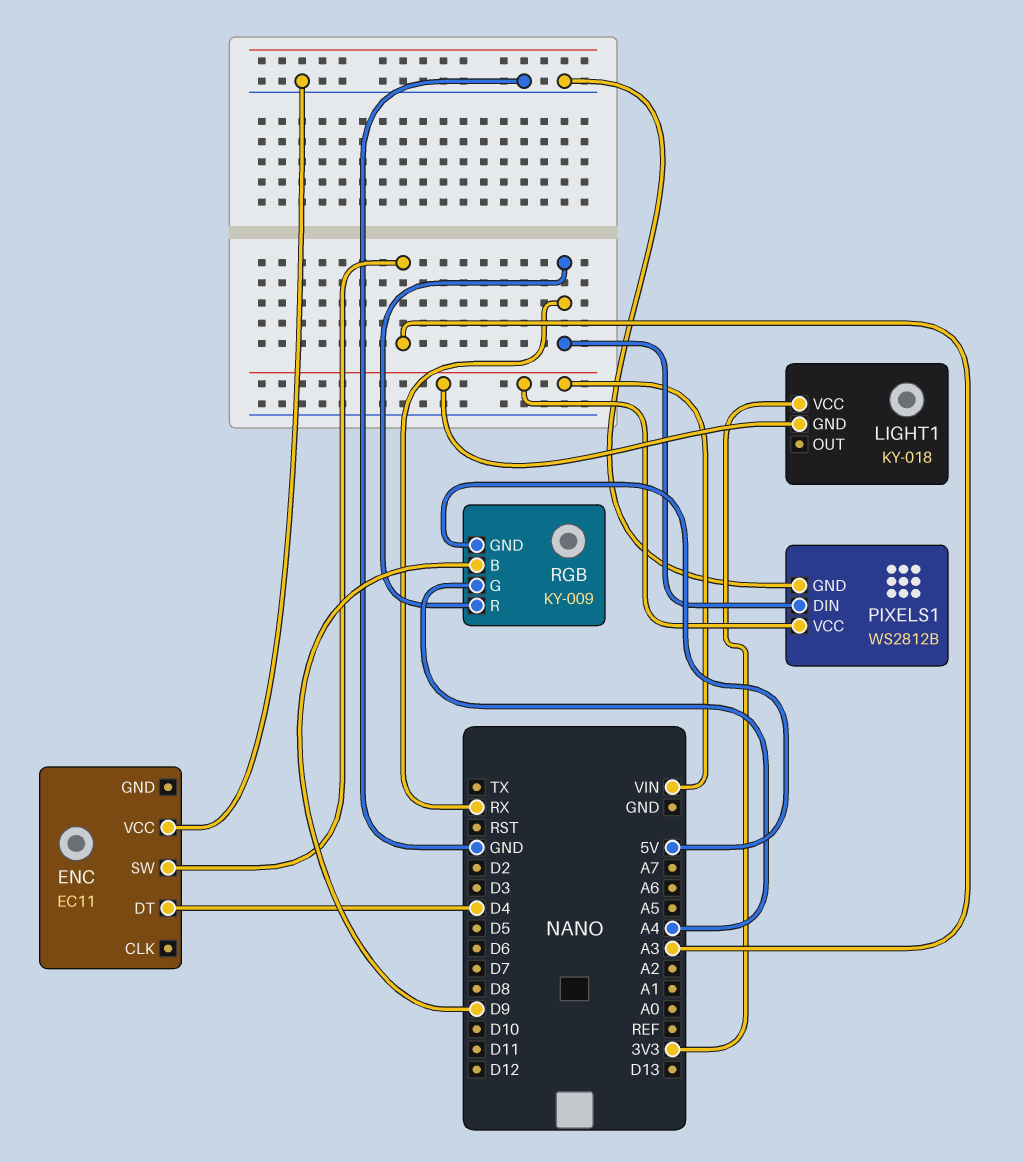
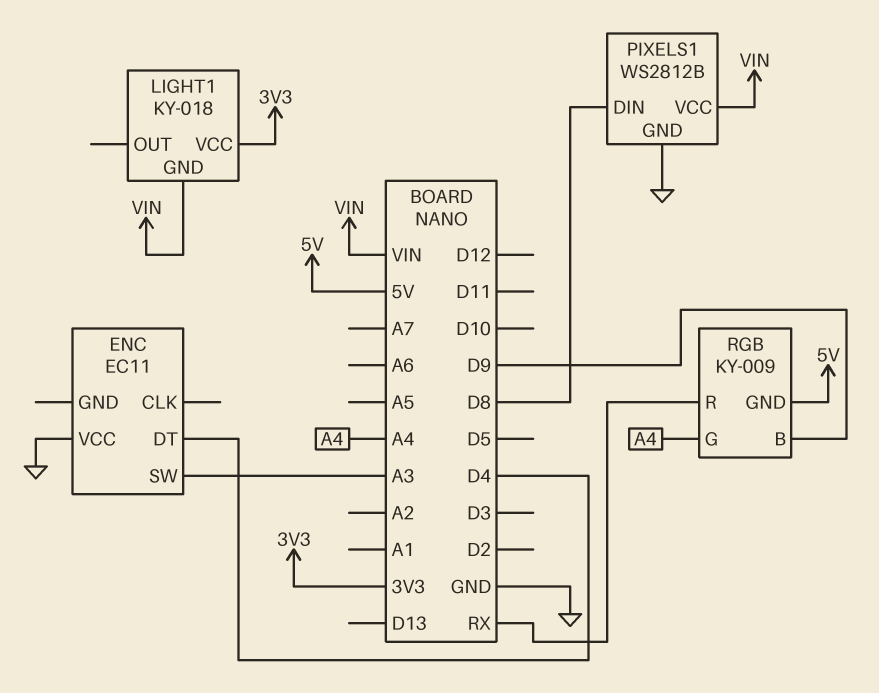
PIXELS1 pin DIN: RX -> D8

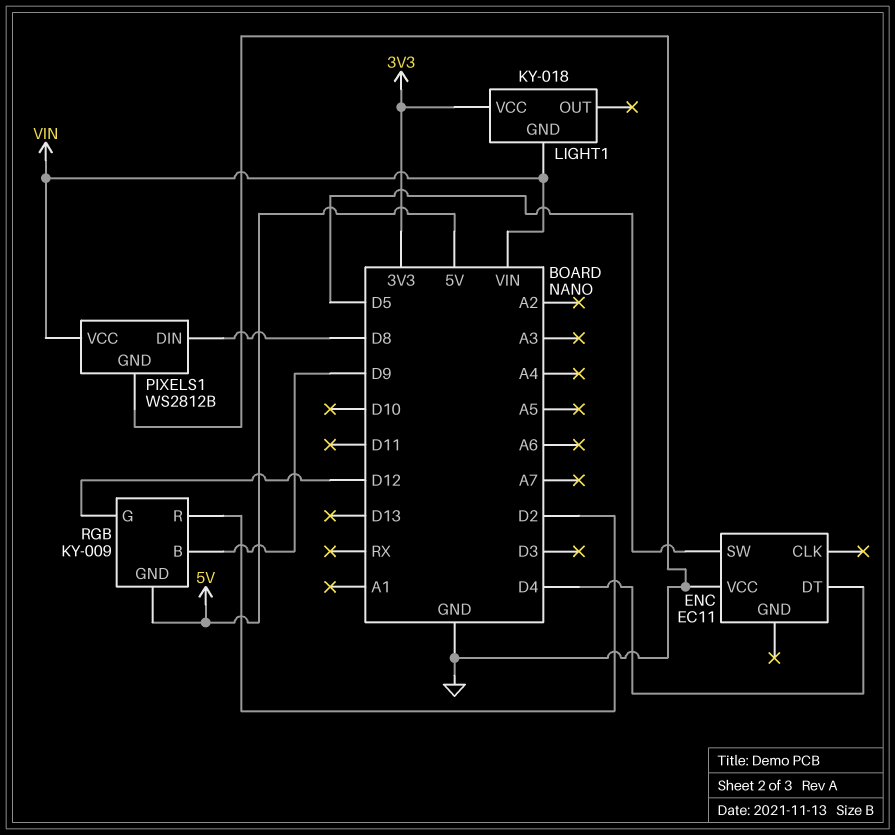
ENC pin SW: A3 -> D5
RGB pin G: A4 -> D12
RGB pin R: RX -> D2

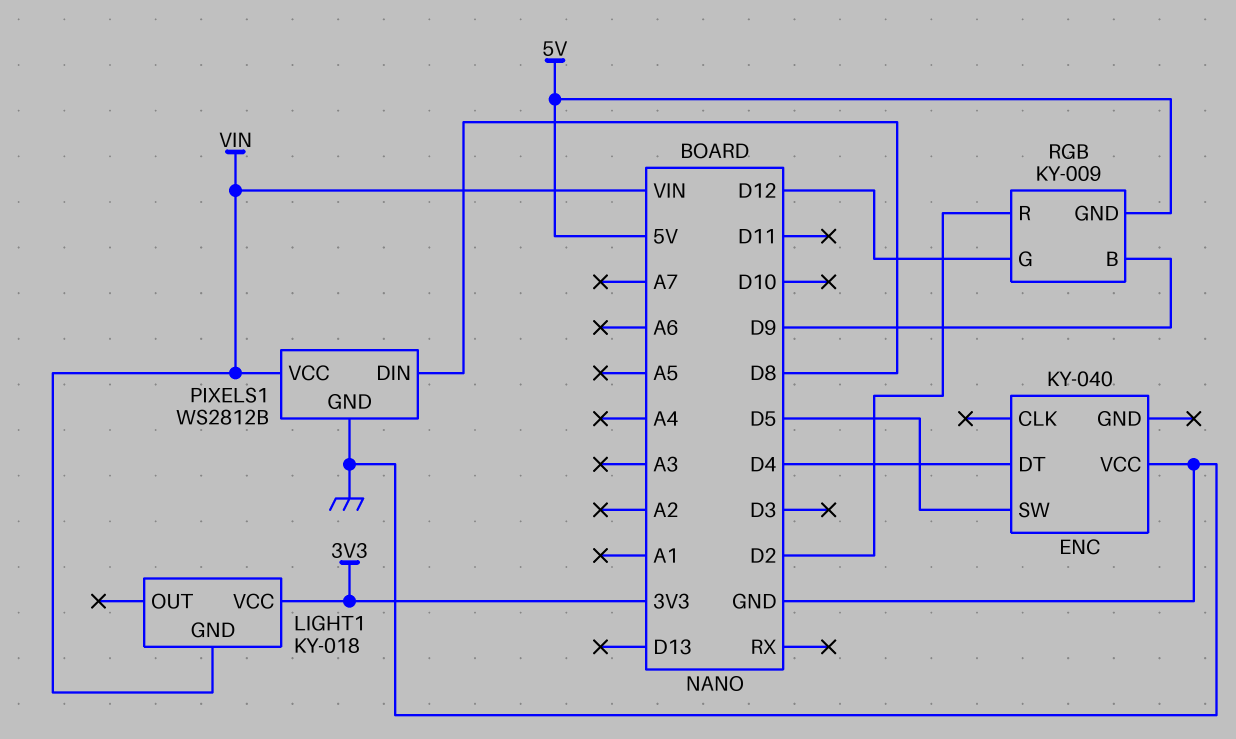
ENC: EC11 -> KY-040

